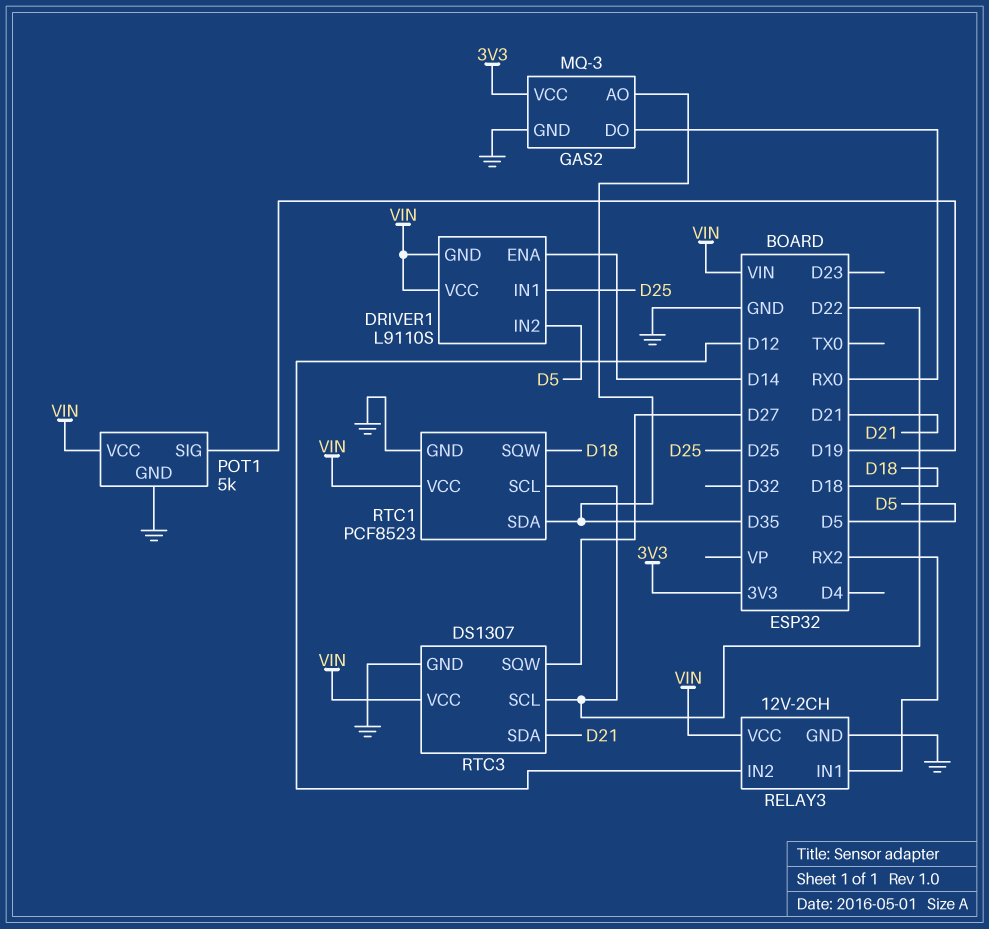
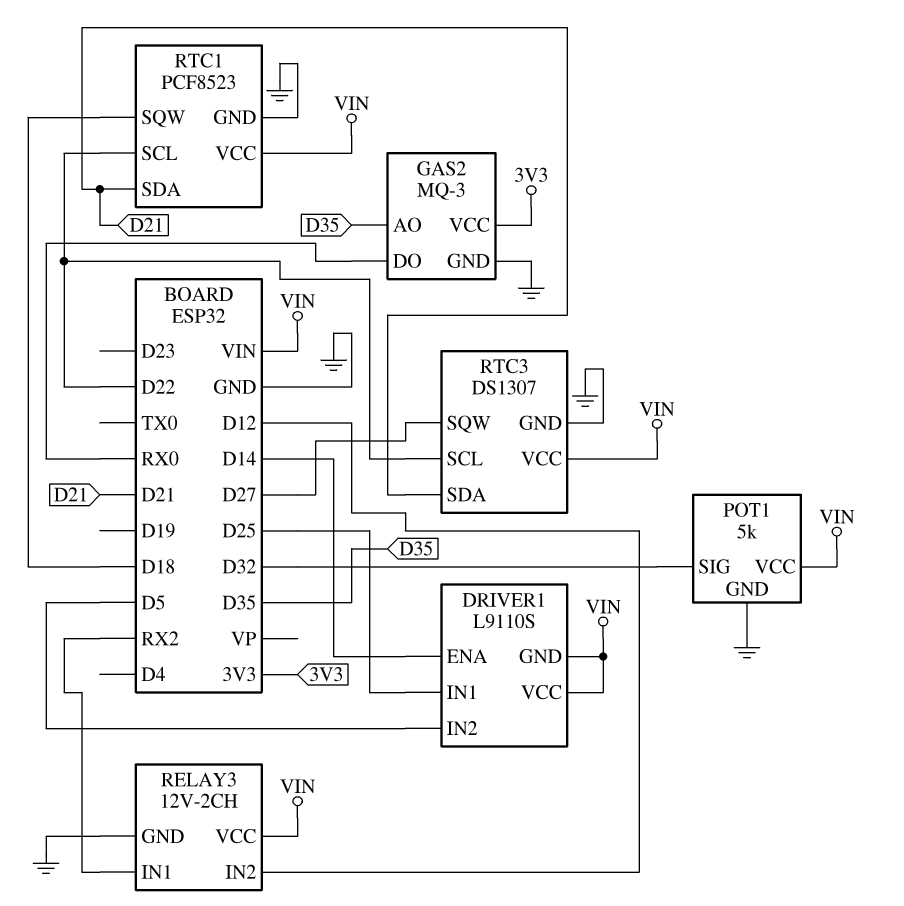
POT1 pin SIG: D19 -> D32
RTC1 pin SDA: D35 -> D21

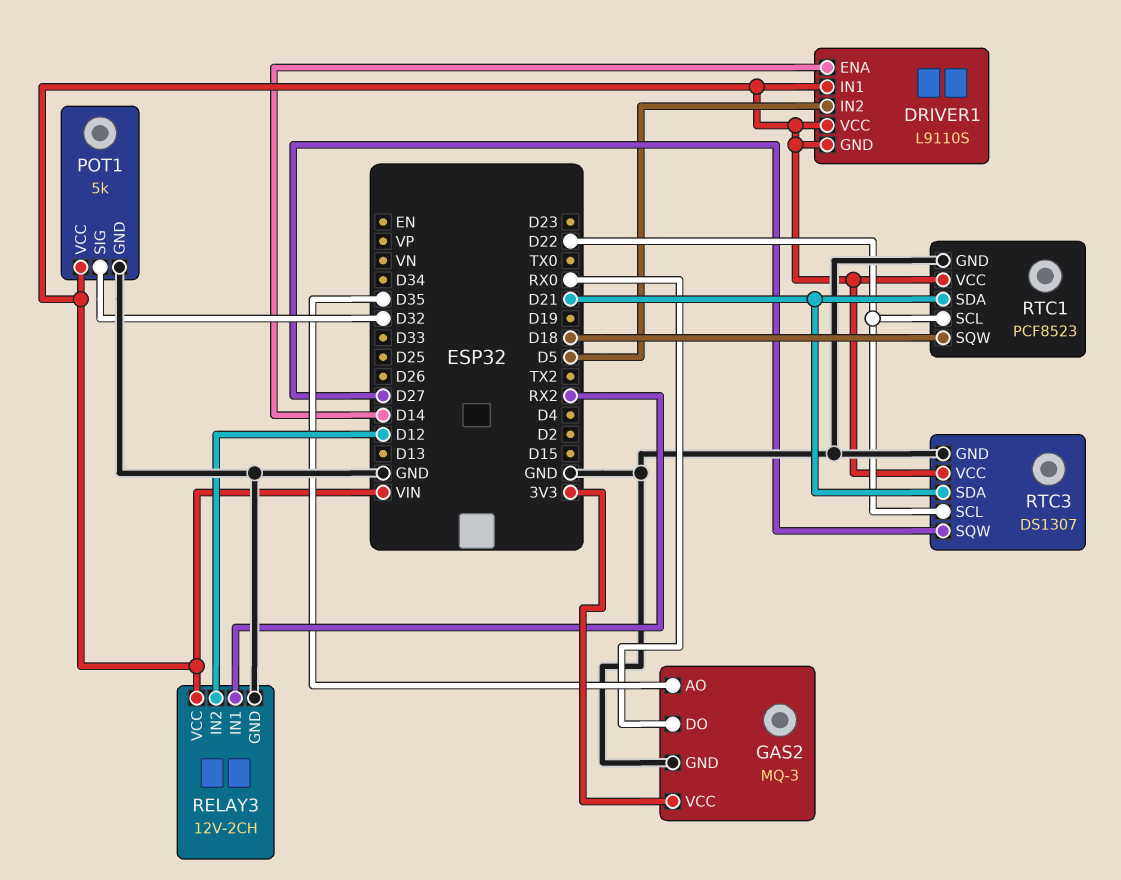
DRIVER1 pin IN1: D25 -> VIN

